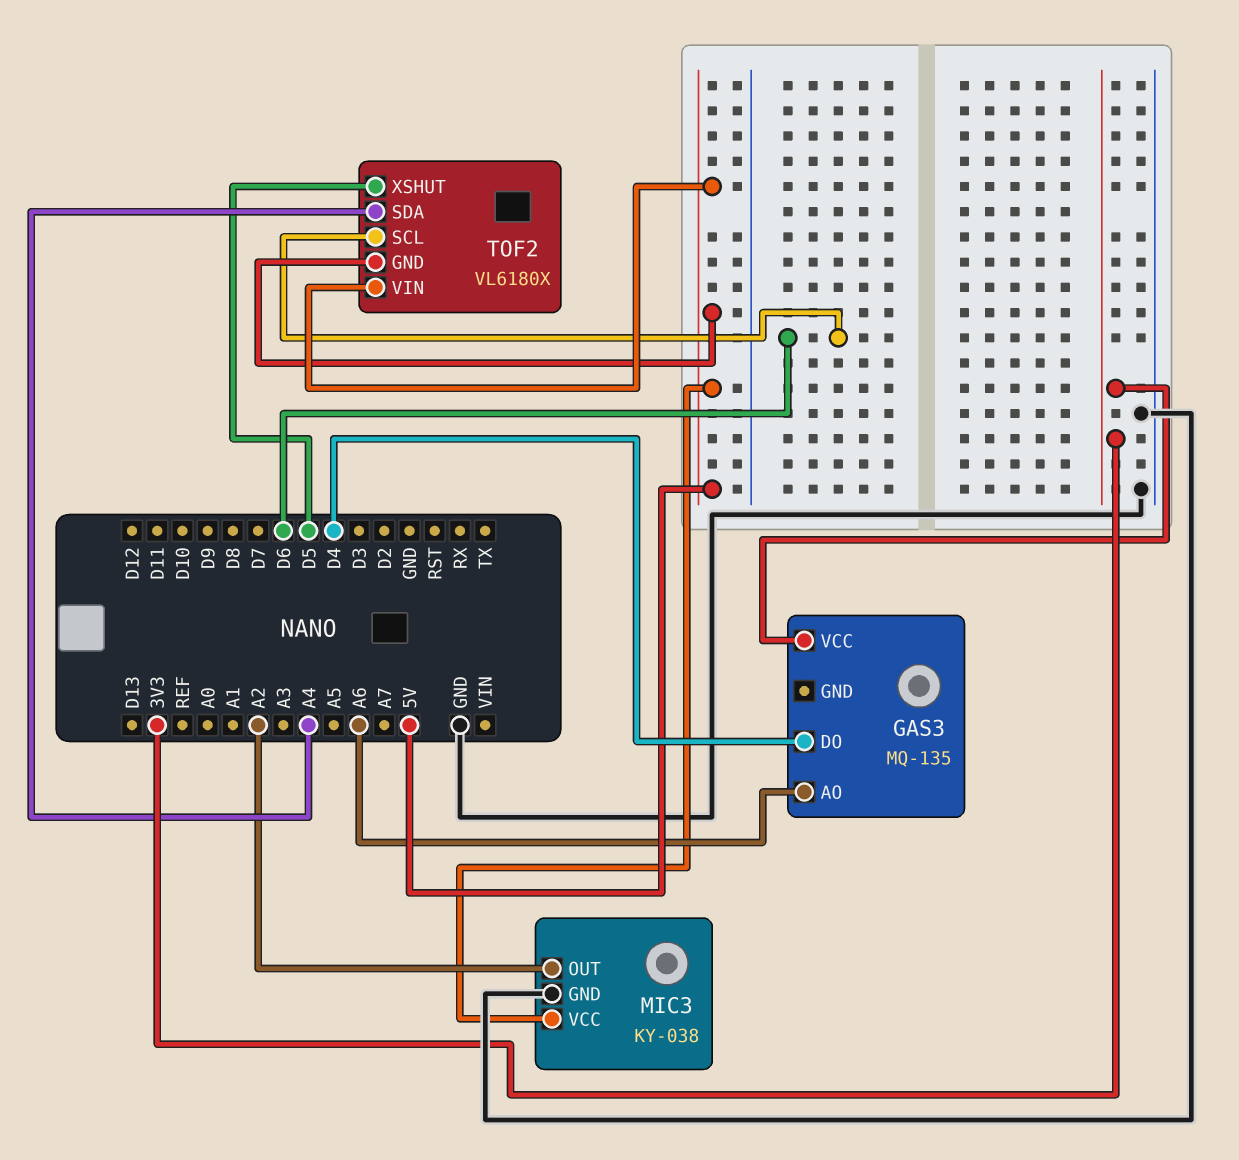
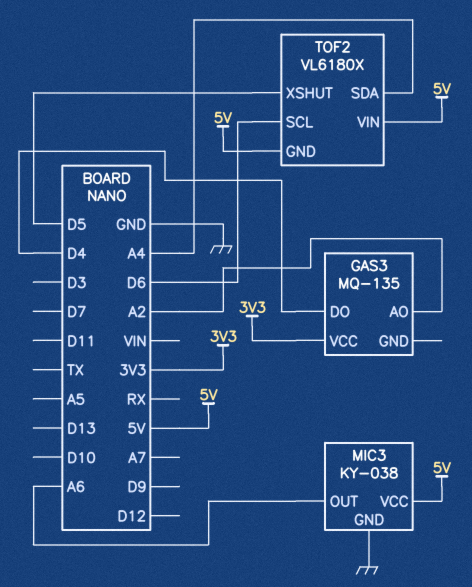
GAS3 pin AO: A6 -> A2
MIC3 pin OUT: A2 -> A6

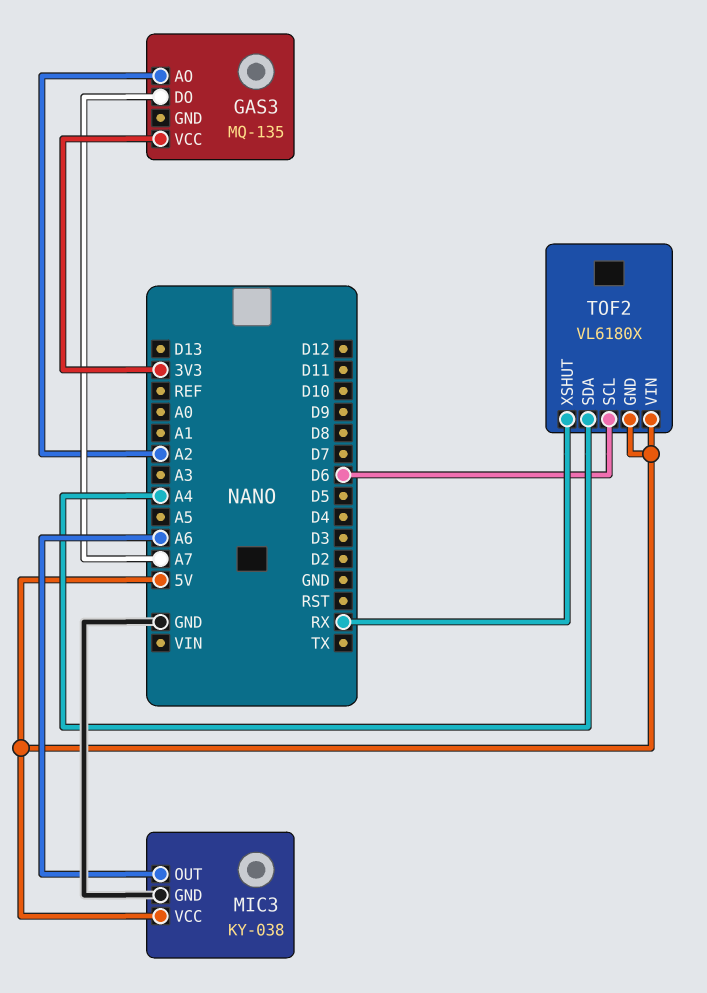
GAS3 pin DO: D4 -> A7
TOF2 pin XSHUT: D5 -> RX

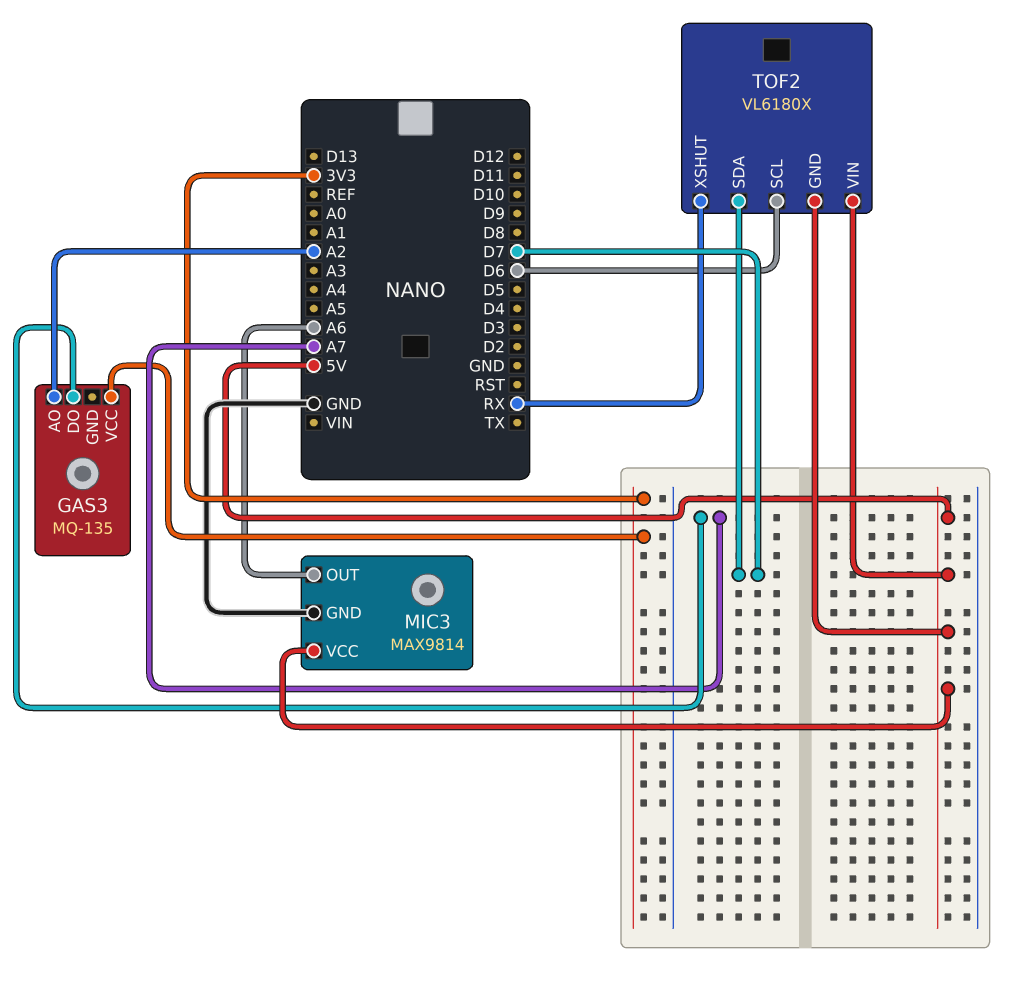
MIC3: KY-038 -> MAX9814
TOF2 pin SDA: A4 -> D7

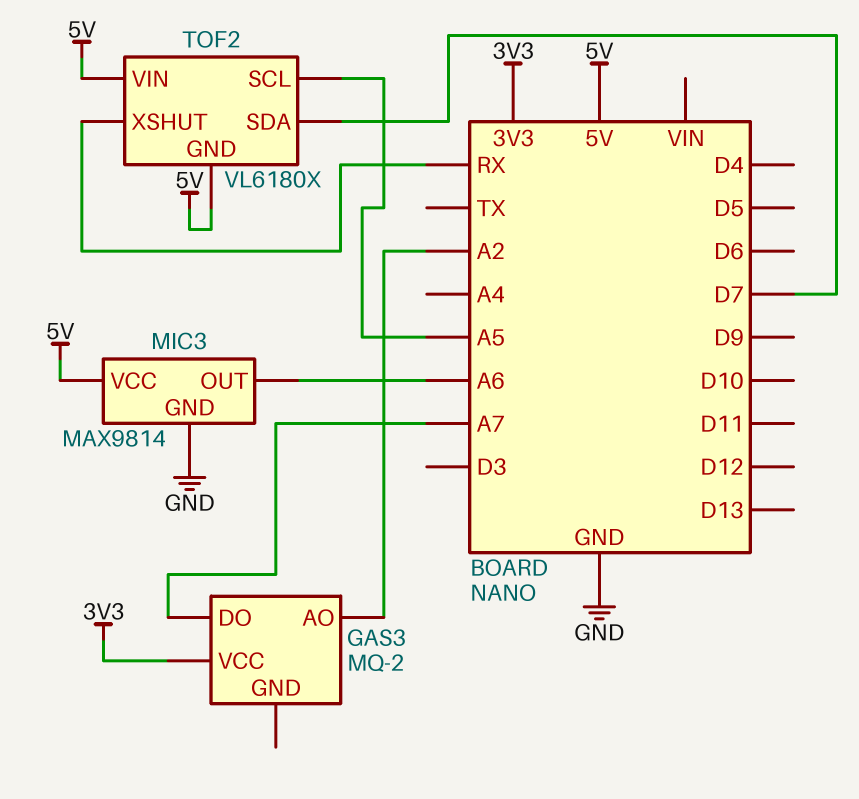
GAS3: MQ-135 -> MQ-2
TOF2 pin SCL: D6 -> A5

